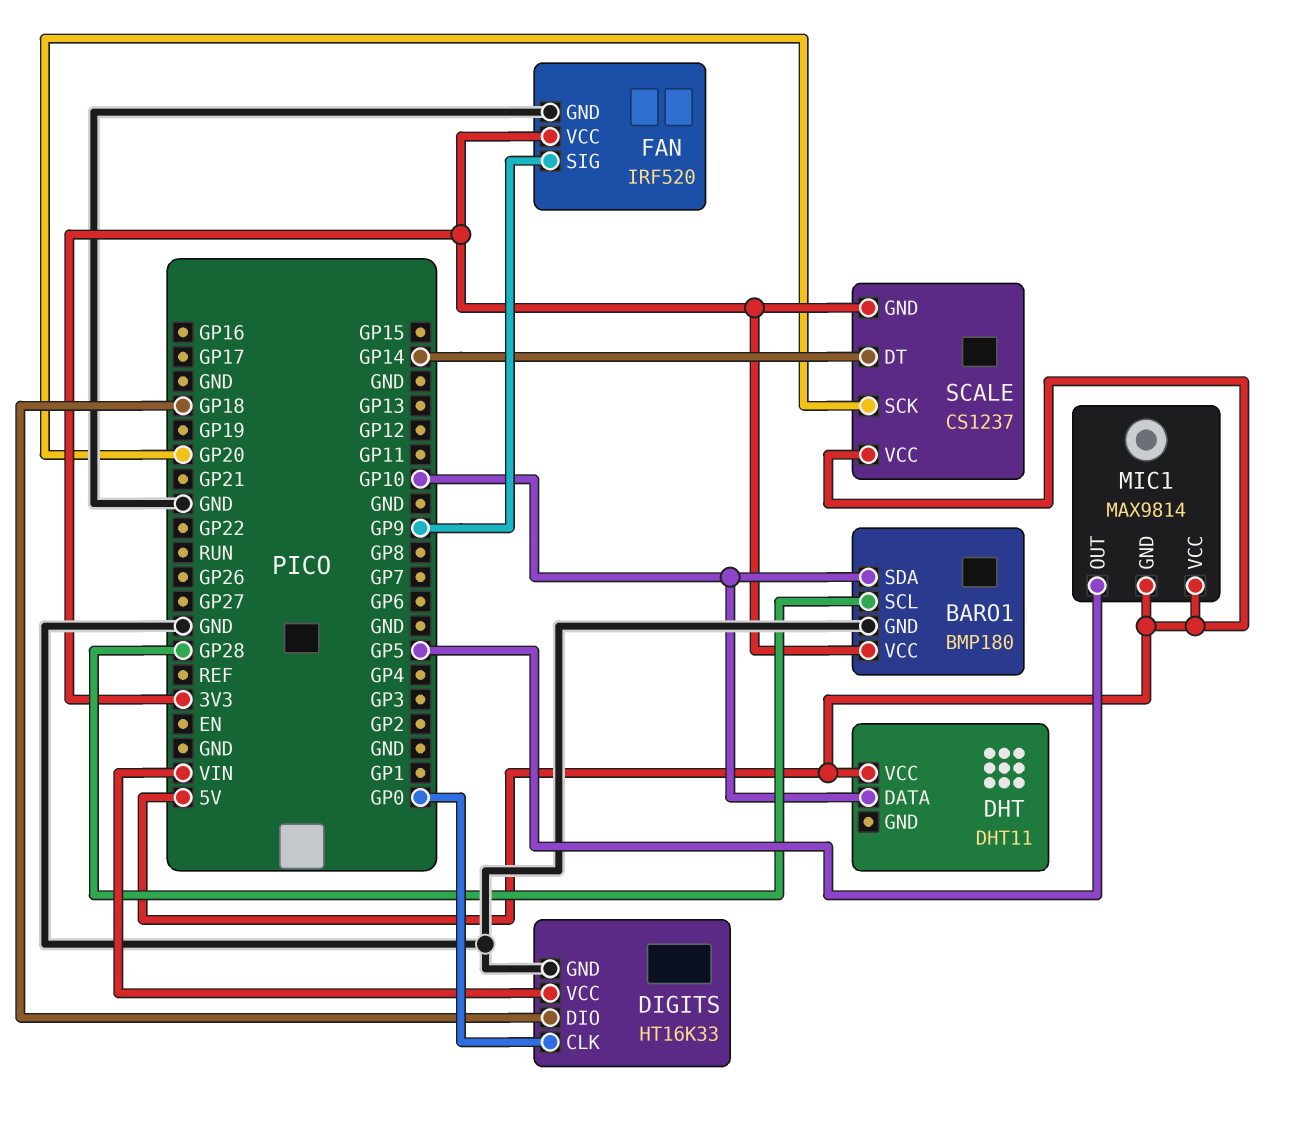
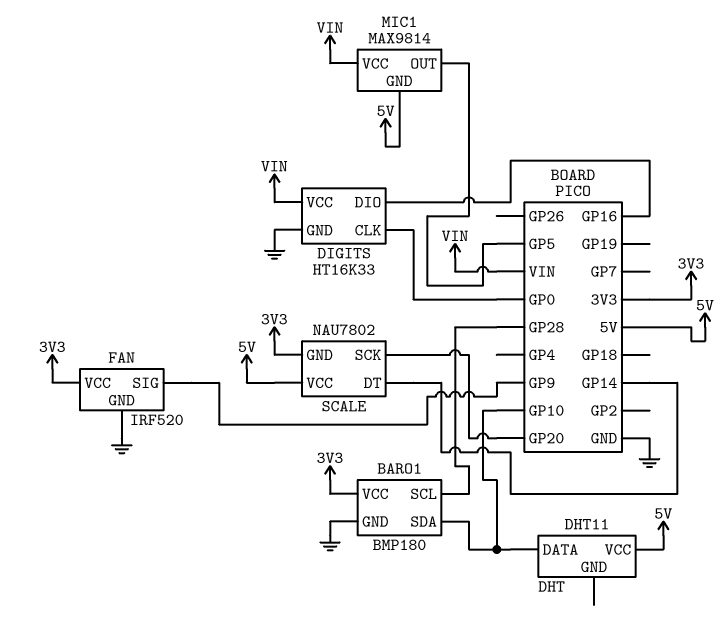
DIGITS pin DIO: GP18 -> GP16
MIC1 pin VCC: 5V -> VIN
SCALE: CS1237 -> NAU7802

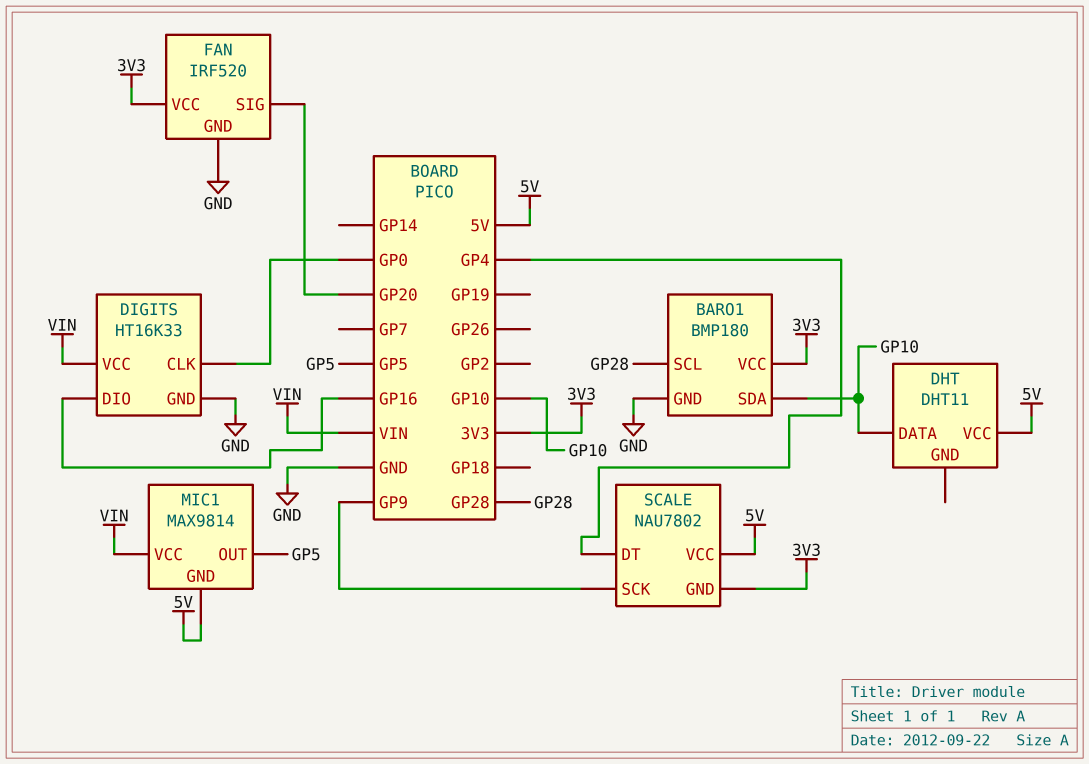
FAN pin SIG: GP9 -> GP20
SCALE pin DT: GP14 -> GP4
SCALE pin SCK: GP20 -> GP9

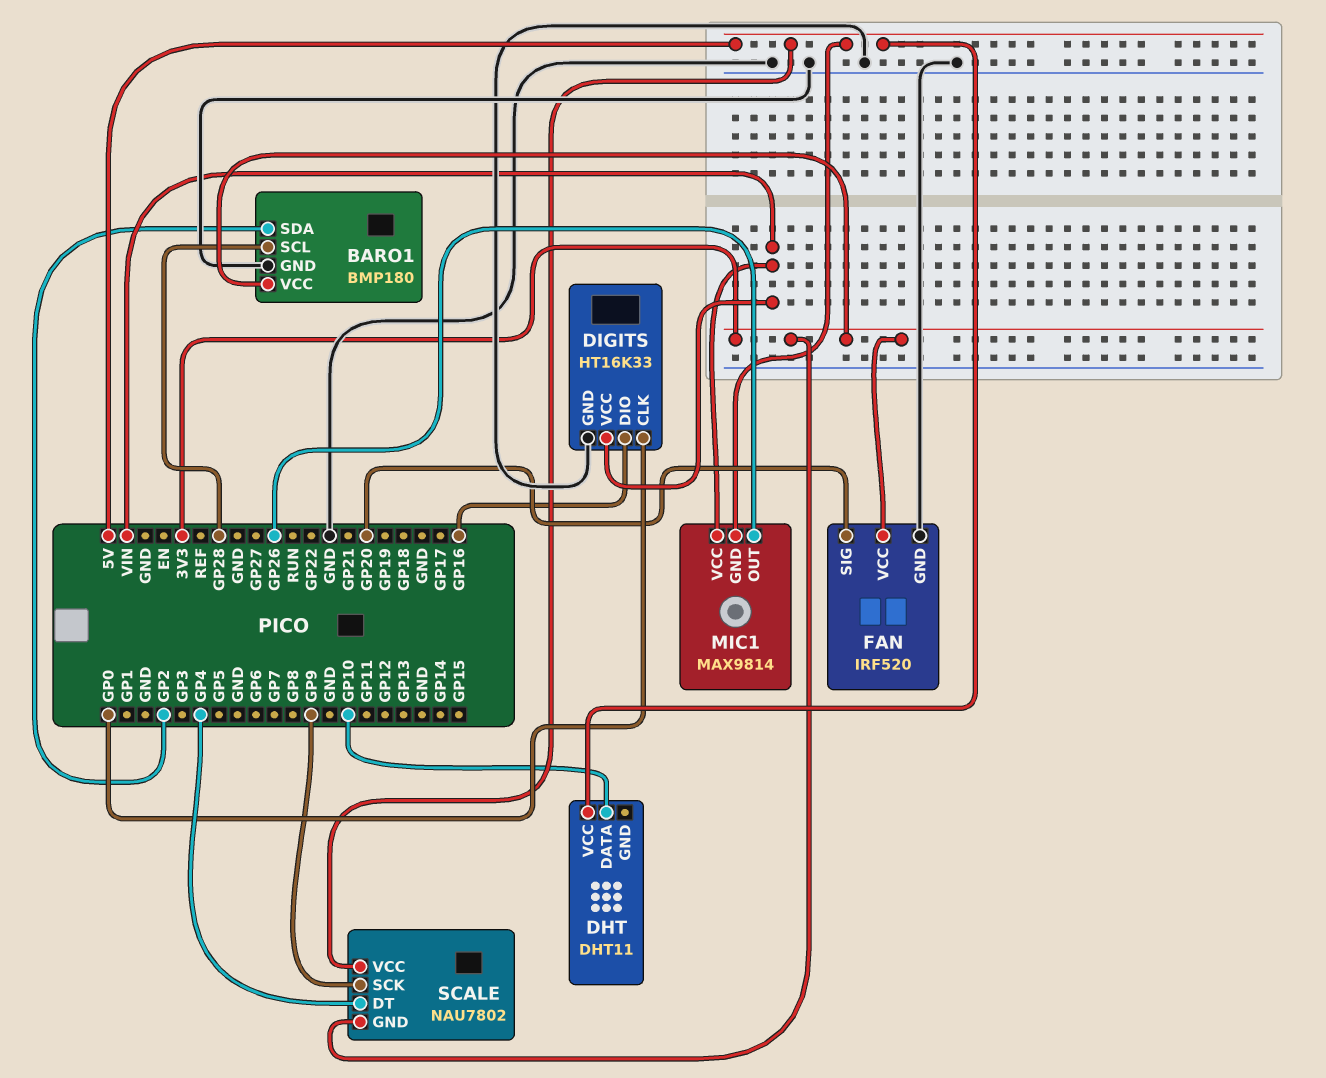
BARO1 pin SDA: GP10 -> GP2
MIC1 pin OUT: GP5 -> GP26

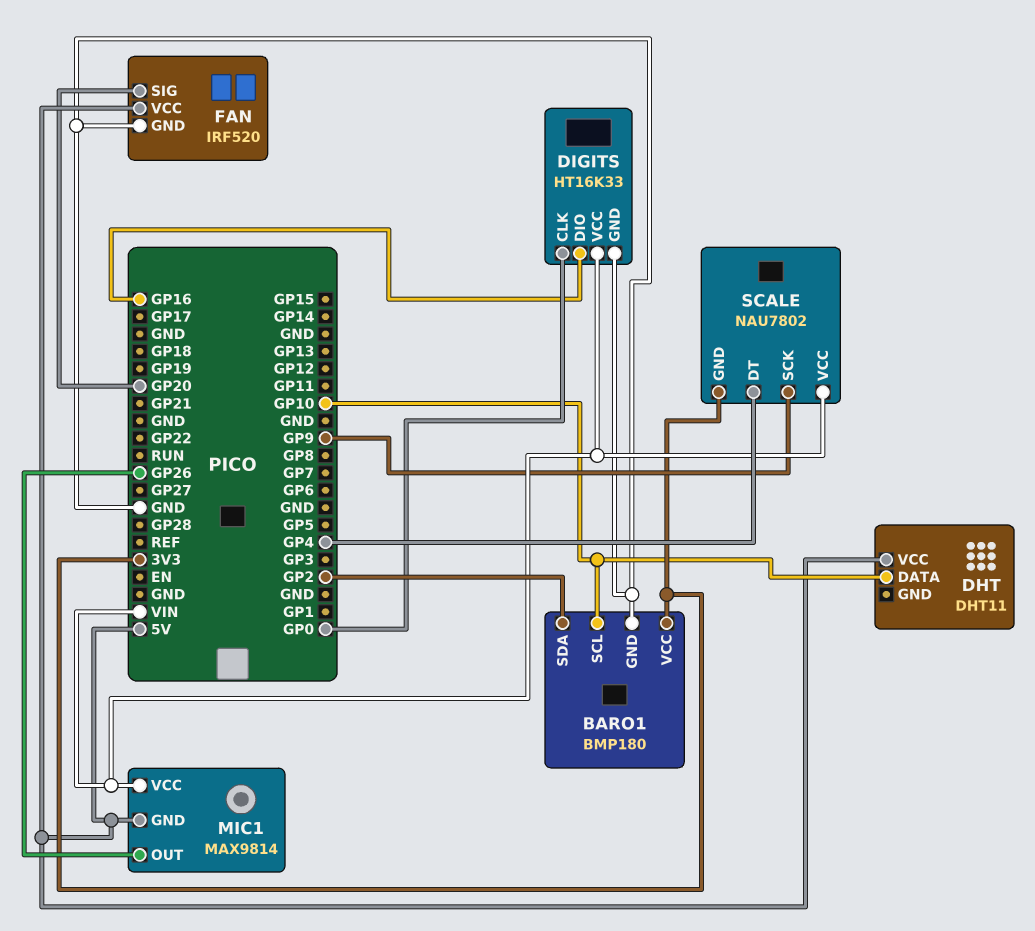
BARO1 pin SCL: GP28 -> GP10
FAN pin VCC: 3V3 -> 5V
SCALE pin VCC: 5V -> VIN

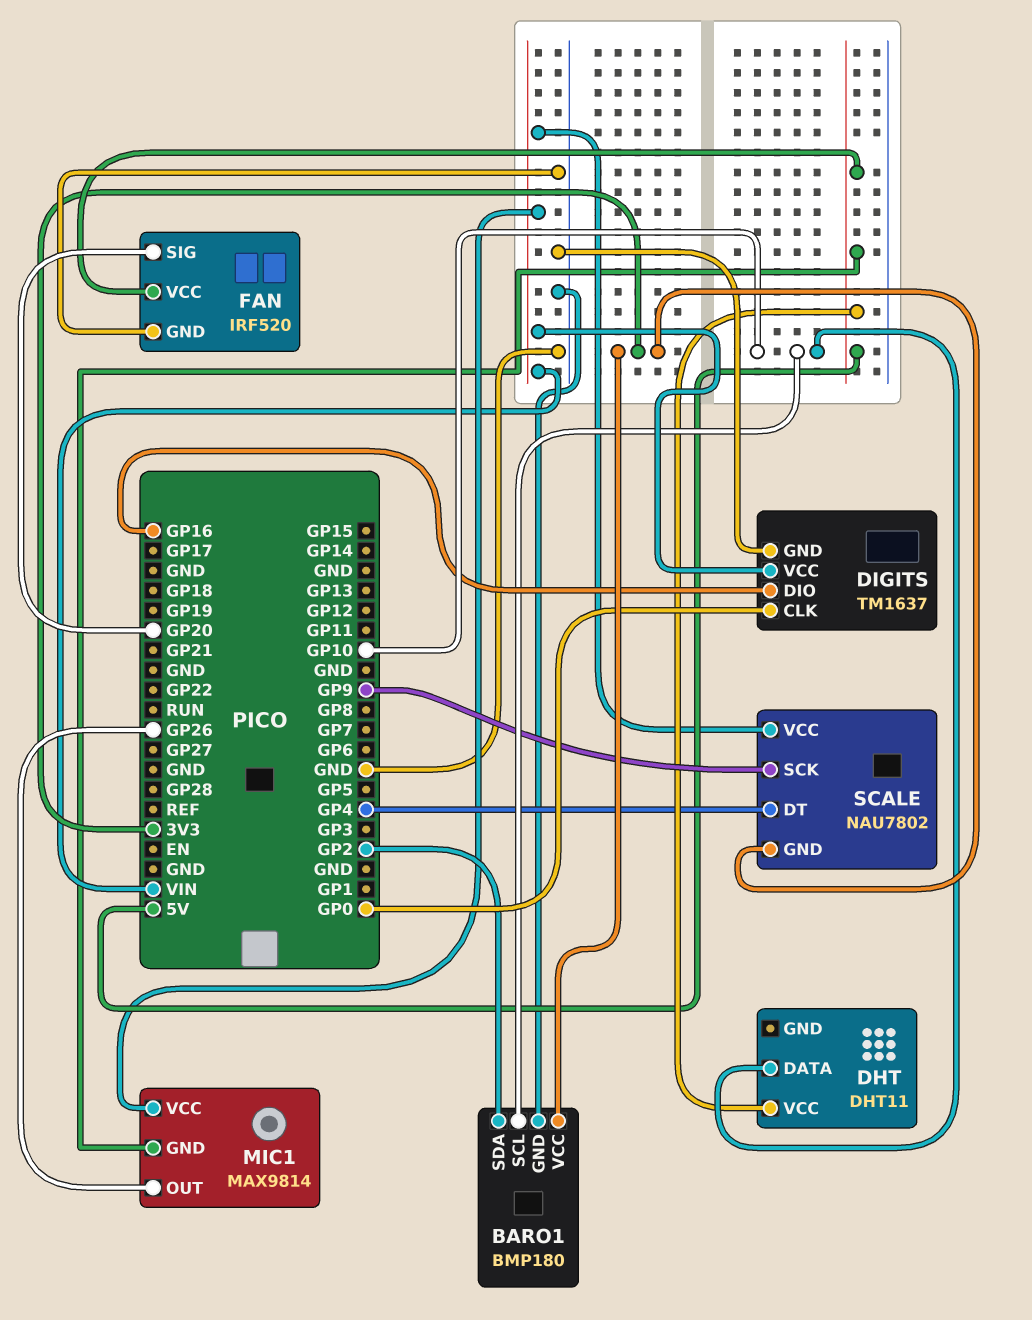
DIGITS: HT16K33 -> TM1637

